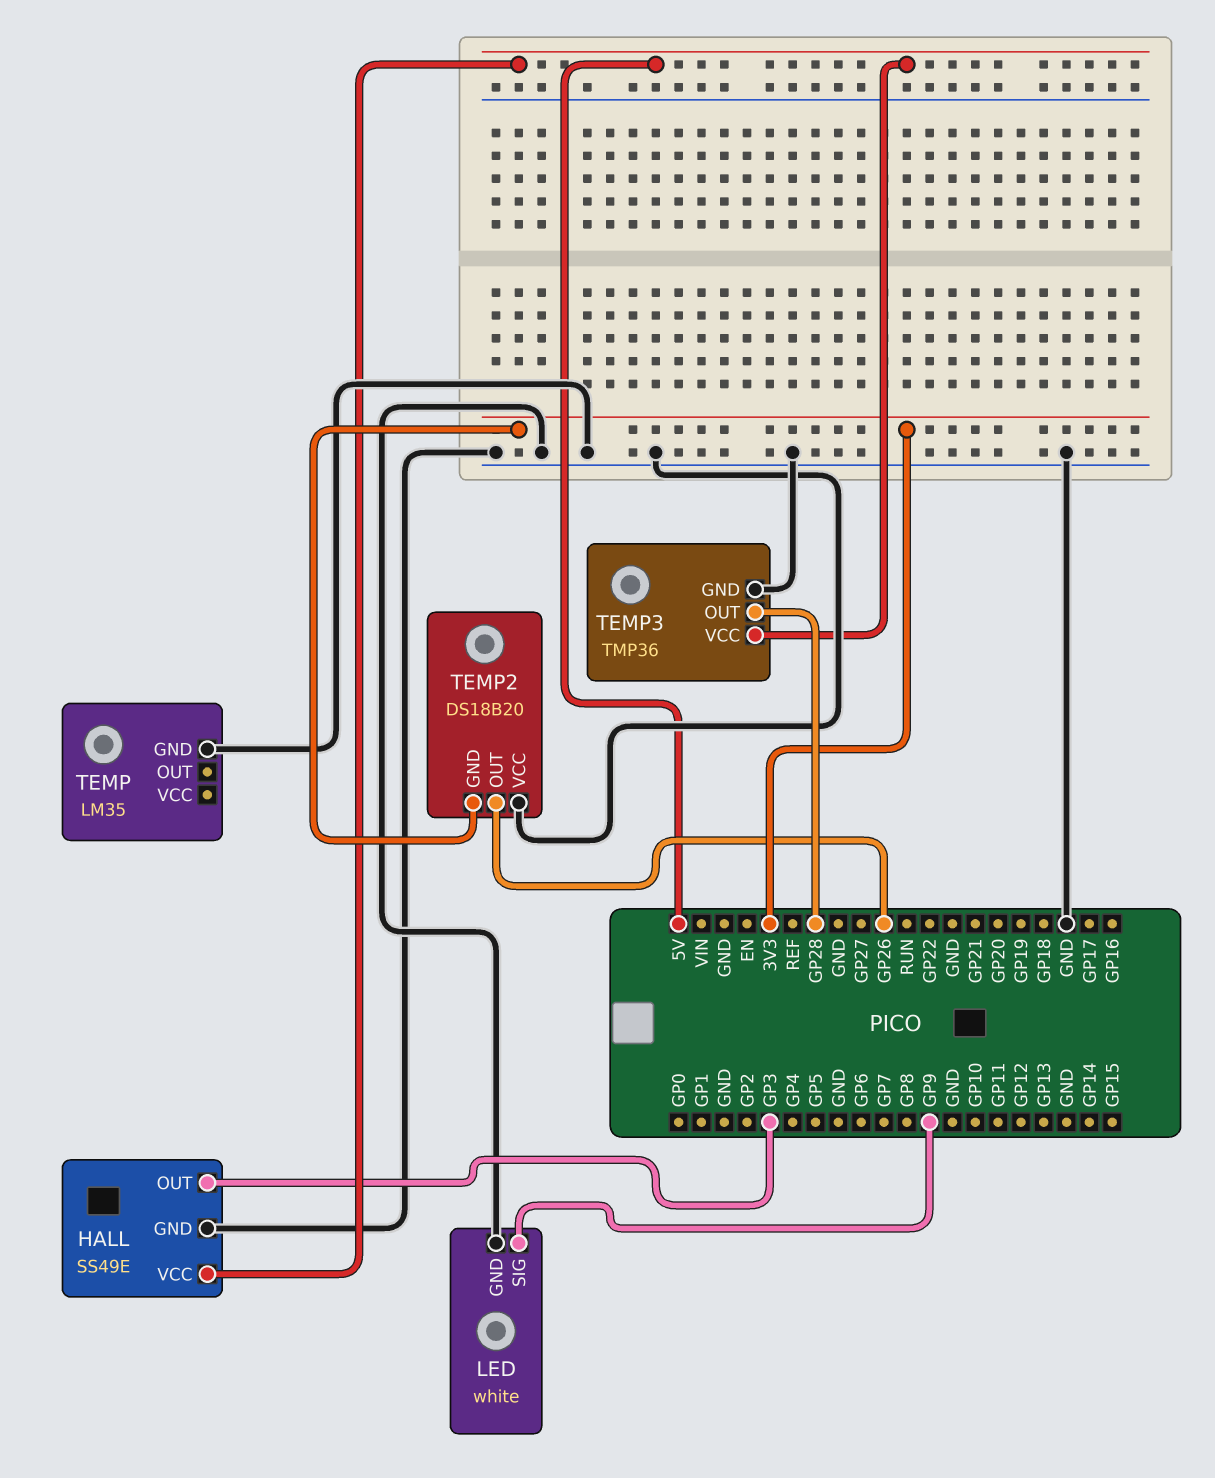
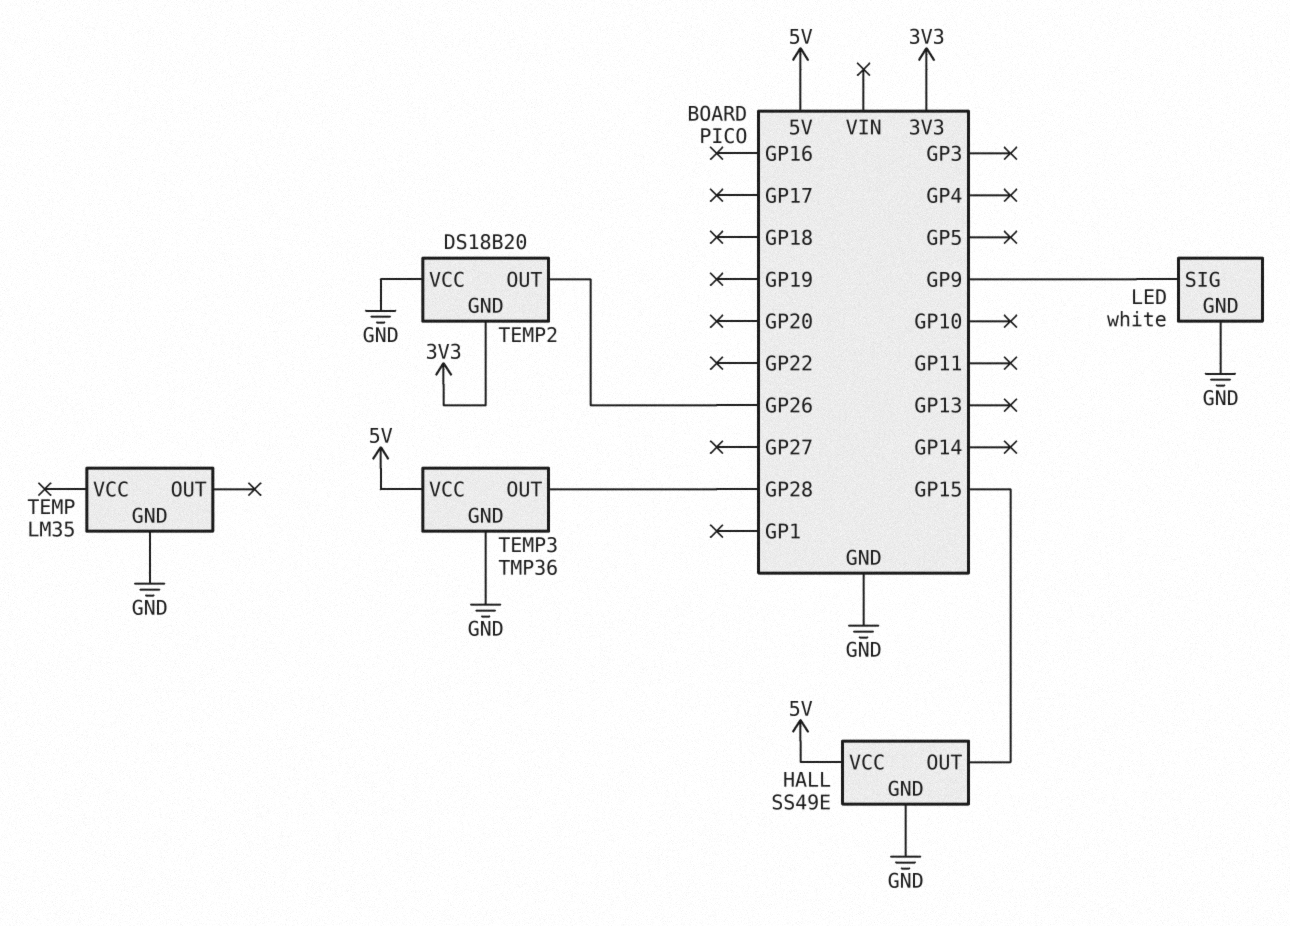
HALL pin OUT: GP3 -> GP15

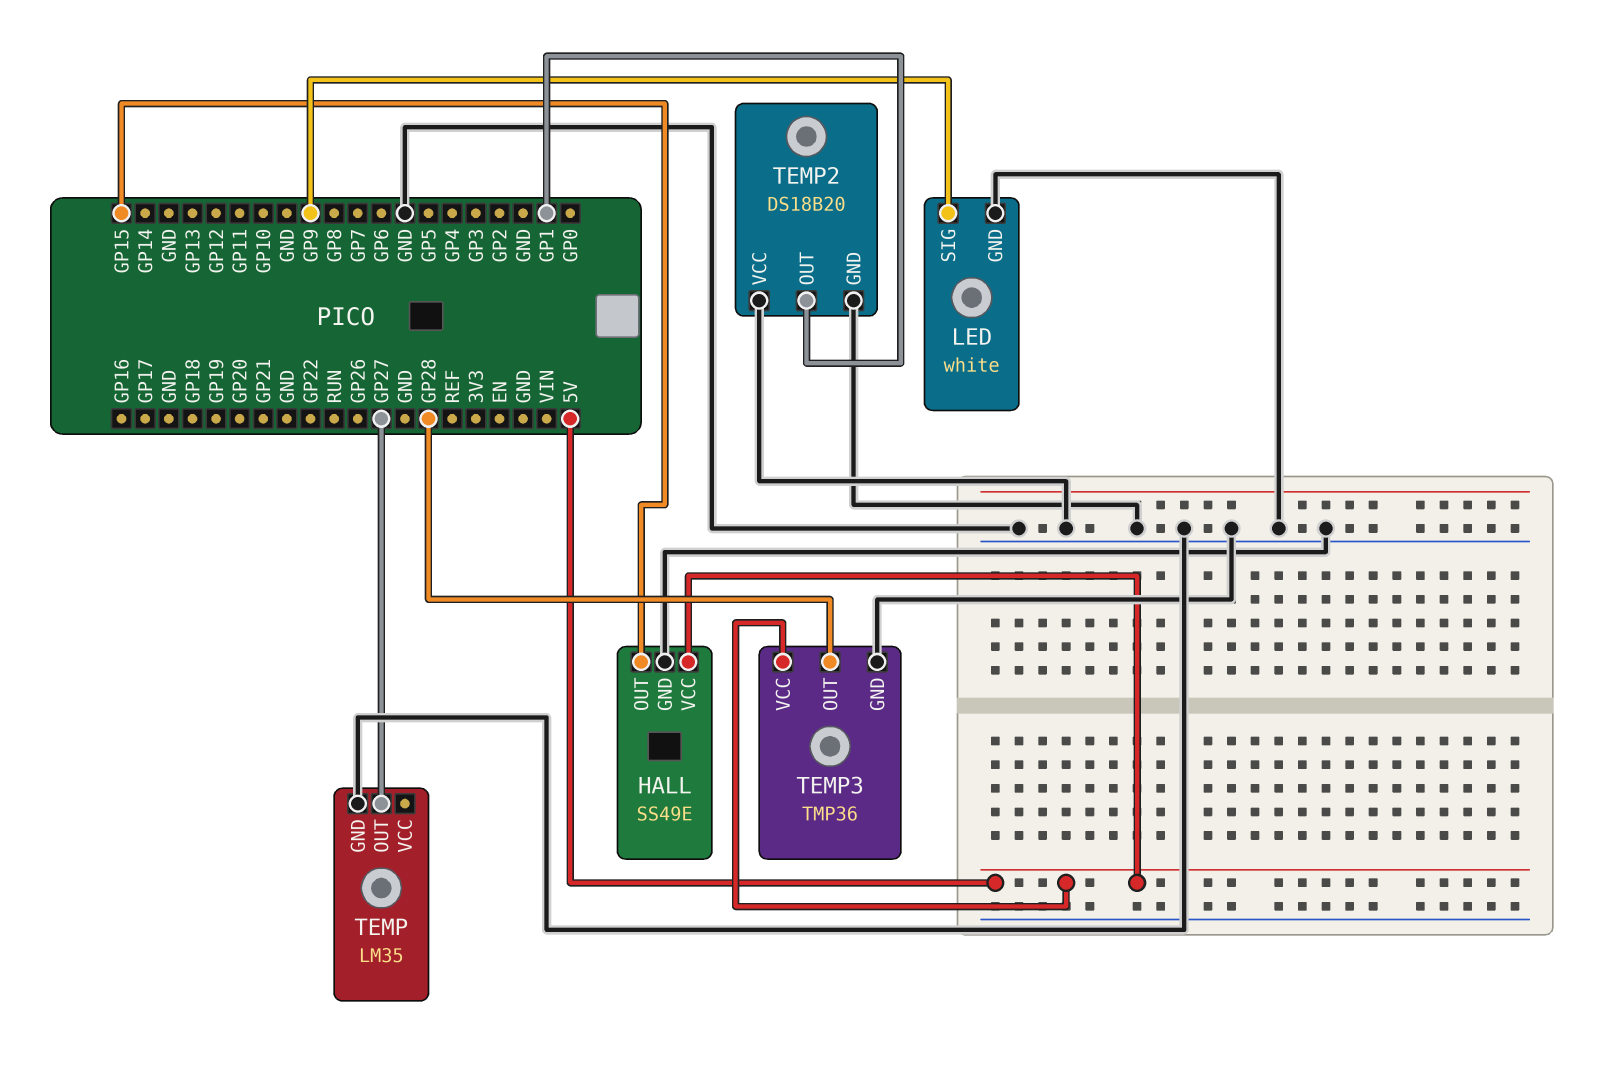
TEMP pin OUT: none -> GP27
TEMP2 pin GND: 3V3 -> GND
TEMP2 pin OUT: GP26 -> GP1

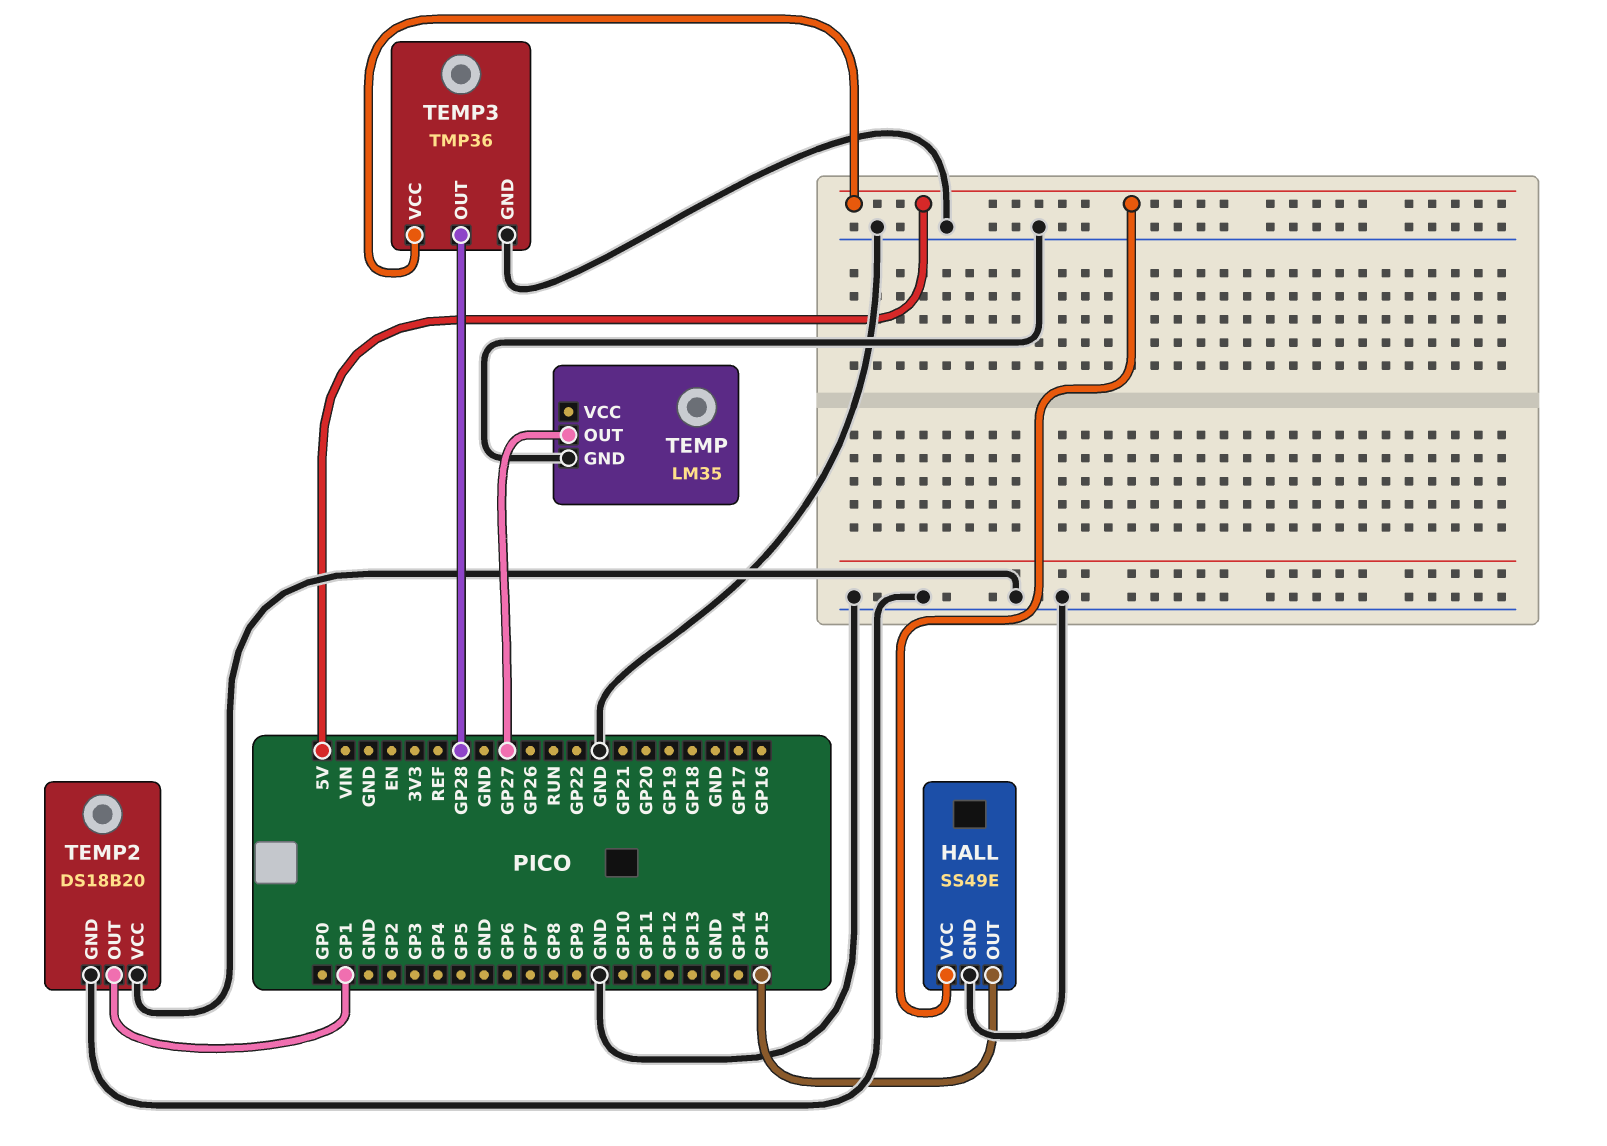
LED: white -> none
LED pin GND: GND -> none
LED pin SIG: GP9 -> none

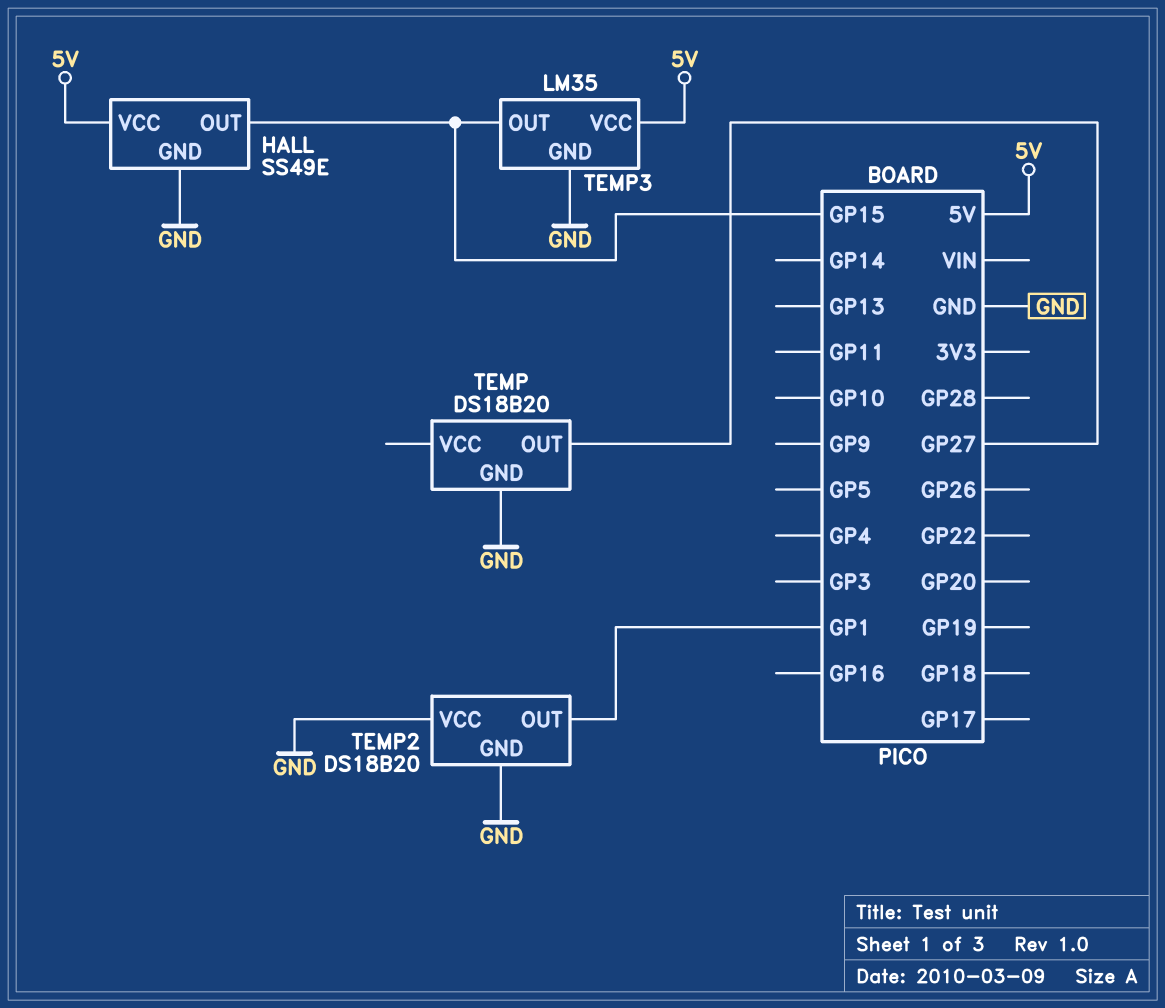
TEMP: LM35 -> DS18B20
TEMP3: TMP36 -> LM35
TEMP3 pin OUT: GP28 -> GP15

